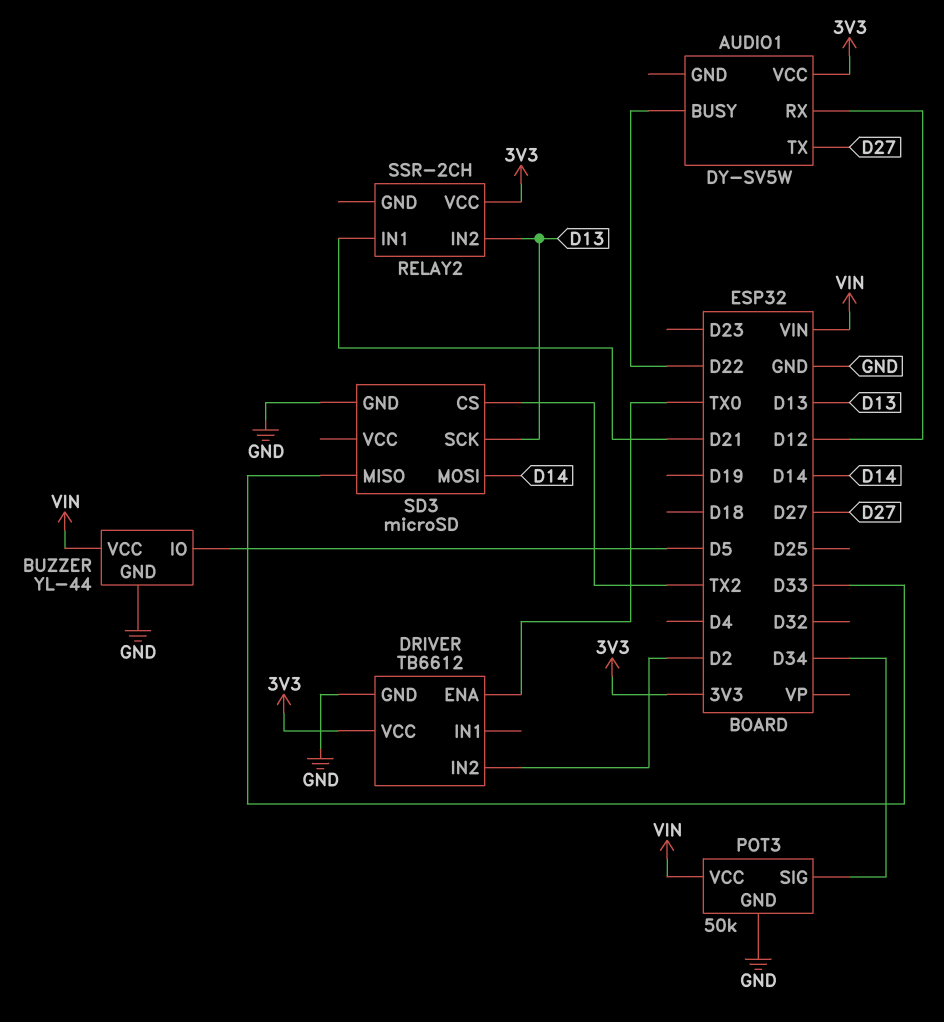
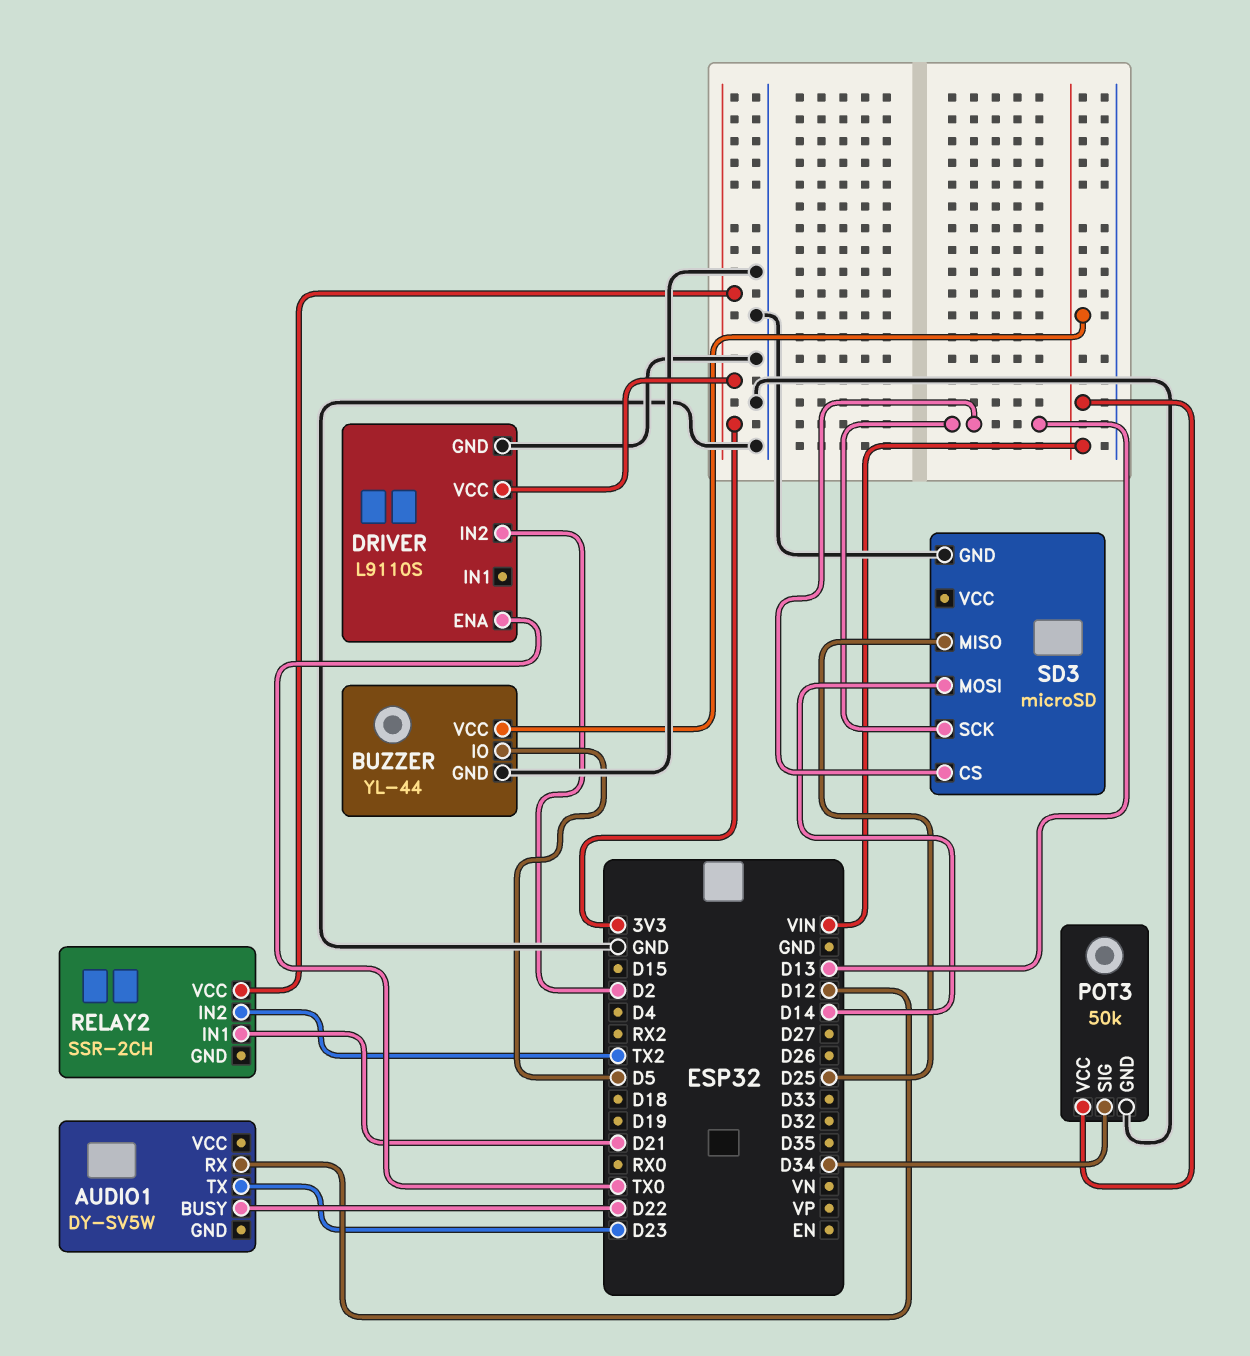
AUDIO1 pin TX: D27 -> D23
AUDIO1 pin VCC: 3V3 -> none
DRIVER: TB6612 -> L9110S
RELAY2 pin IN2: D13 -> TX2
SD3 pin CS: TX2 -> D13
SD3 pin MISO: D33 -> D25

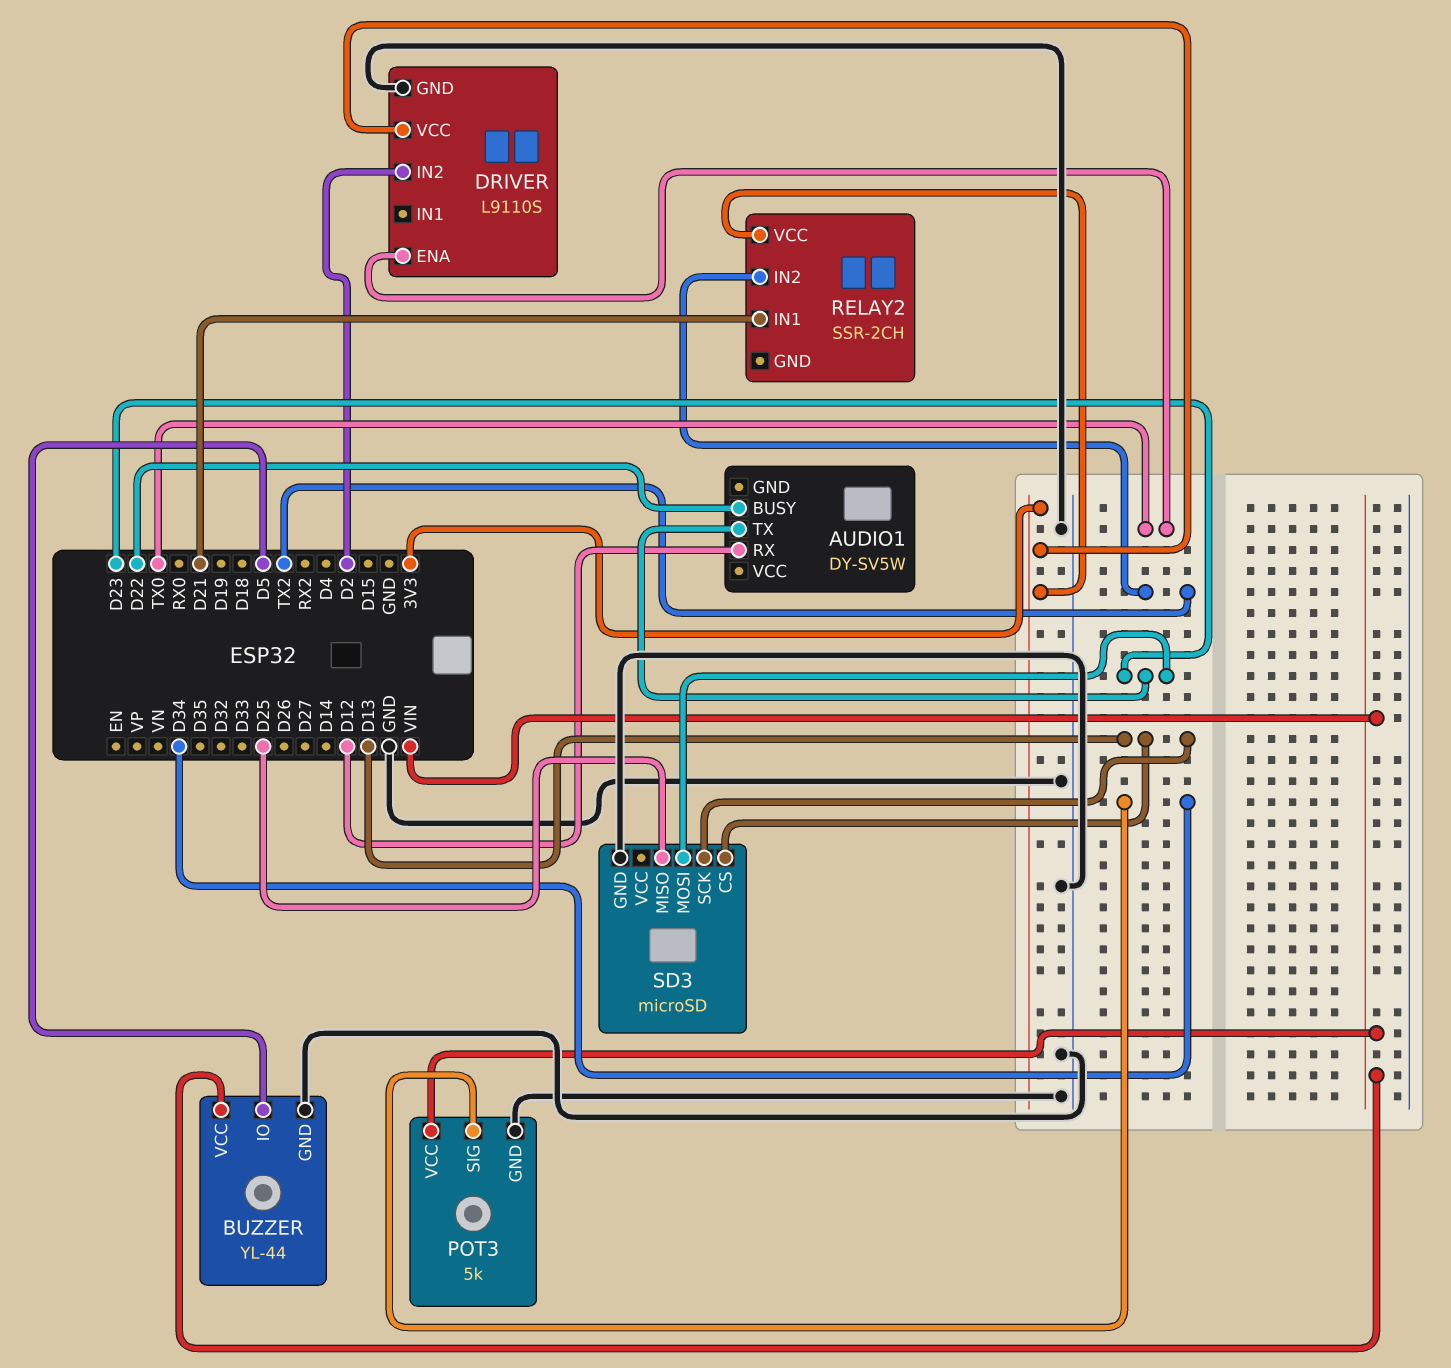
POT3: 50k -> 5k
SD3 pin MOSI: D14 -> D23

